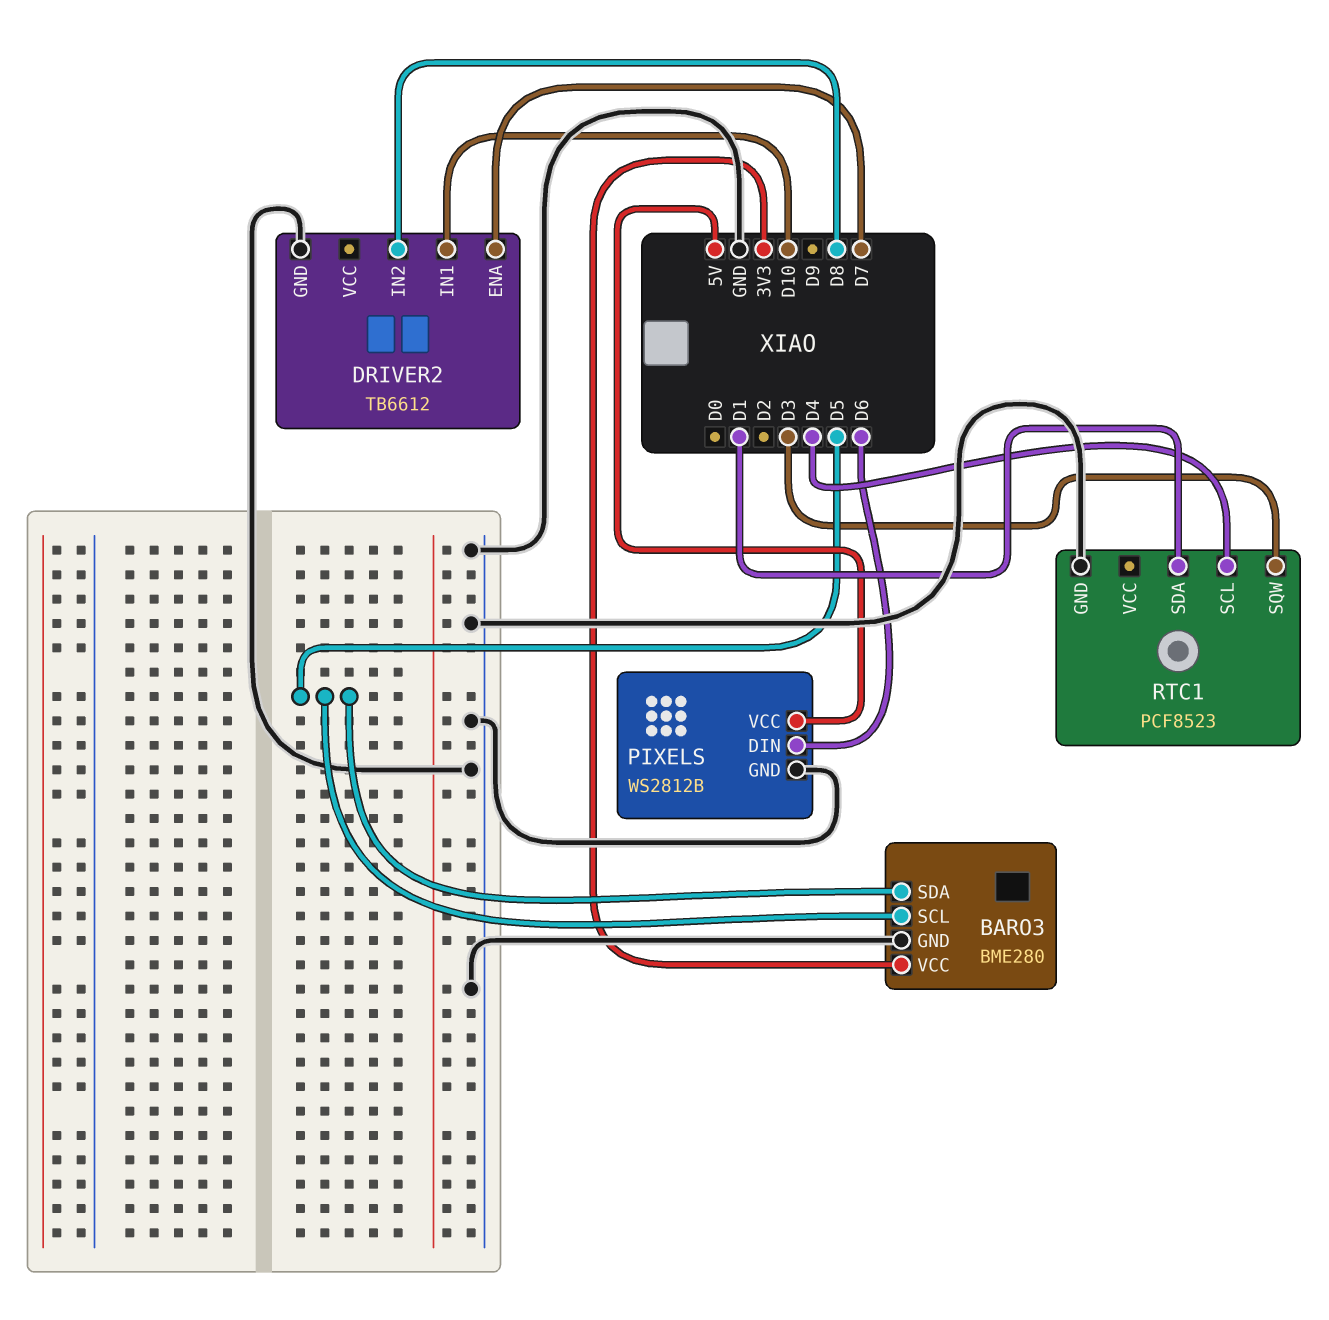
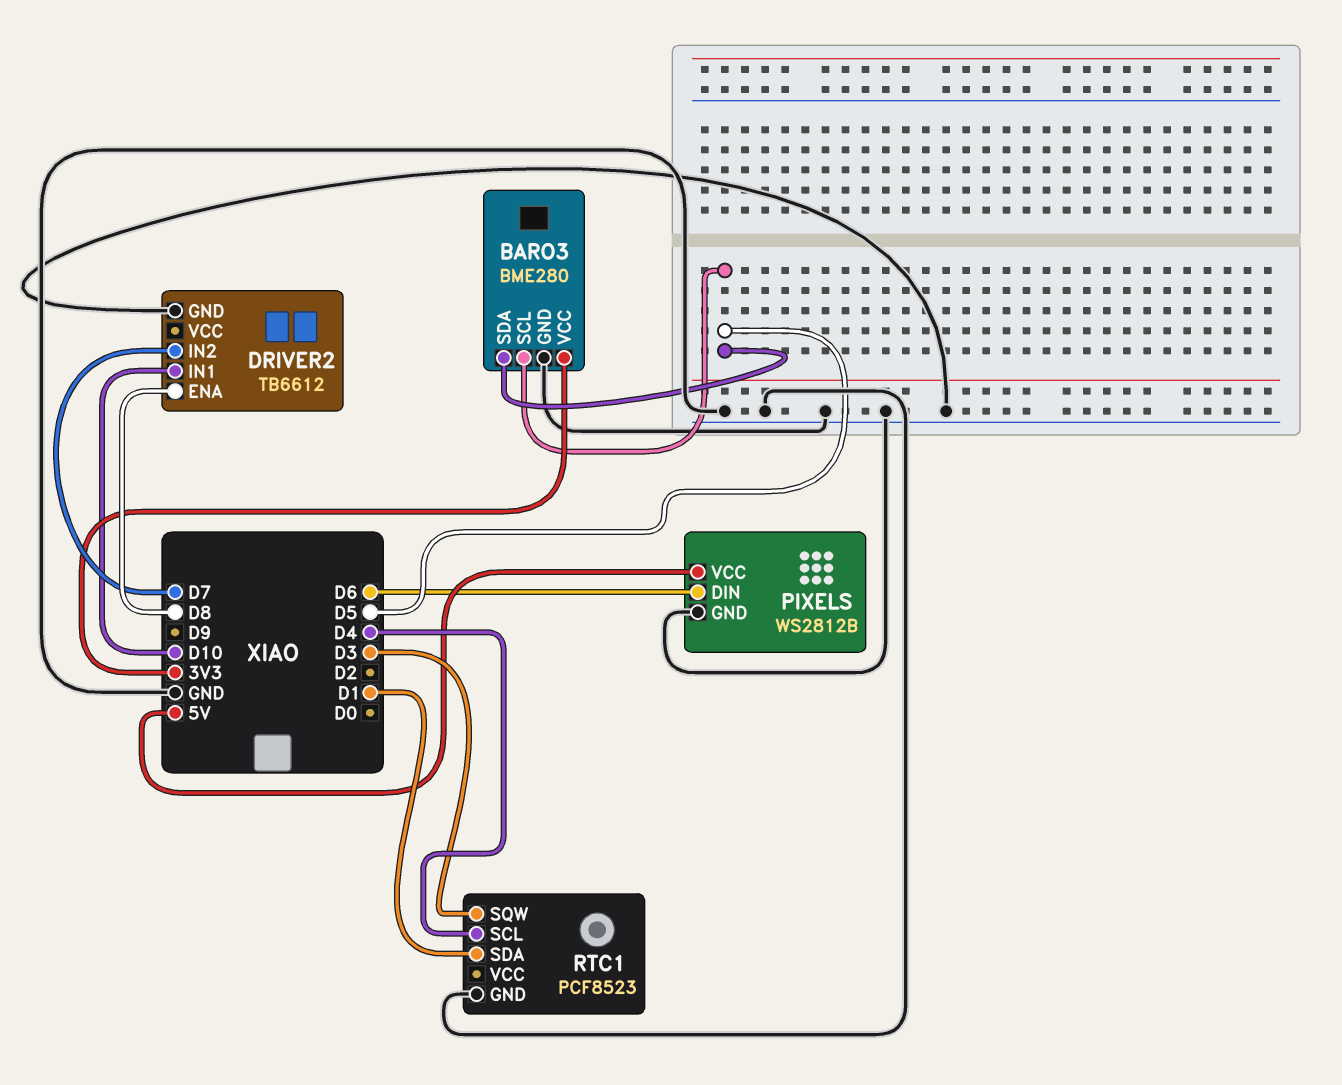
DRIVER2 pin ENA: D7 -> D8
DRIVER2 pin IN2: D8 -> D7

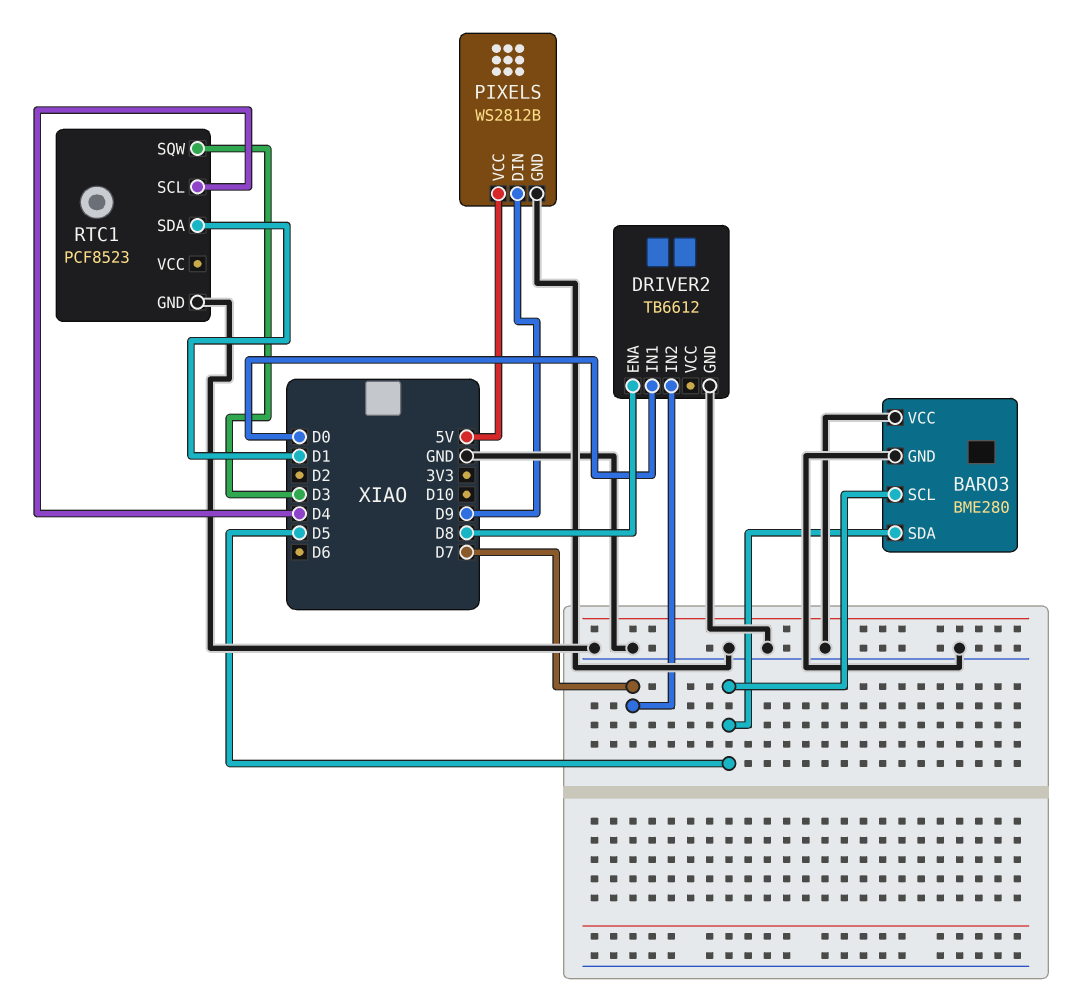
BARO3 pin VCC: 3V3 -> GND
DRIVER2 pin IN1: D10 -> D0
PIXELS pin DIN: D6 -> D9

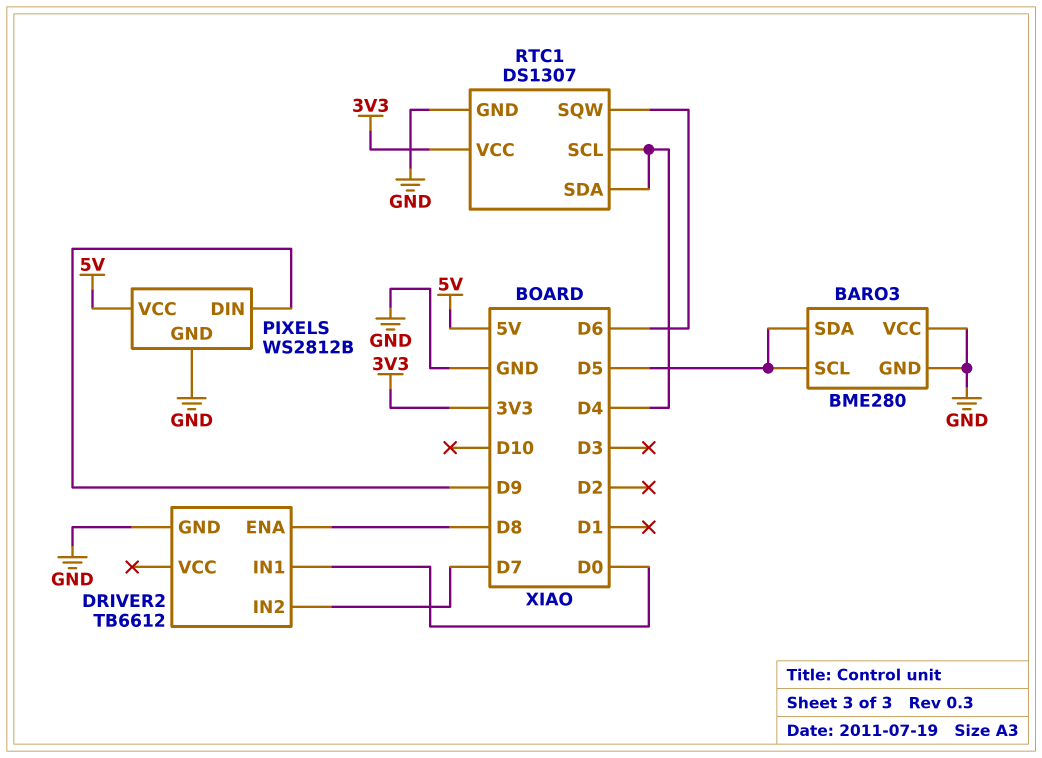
RTC1: PCF8523 -> DS1307
RTC1 pin SDA: D1 -> D4
RTC1 pin SQW: D3 -> D6
RTC1 pin VCC: none -> 3V3

